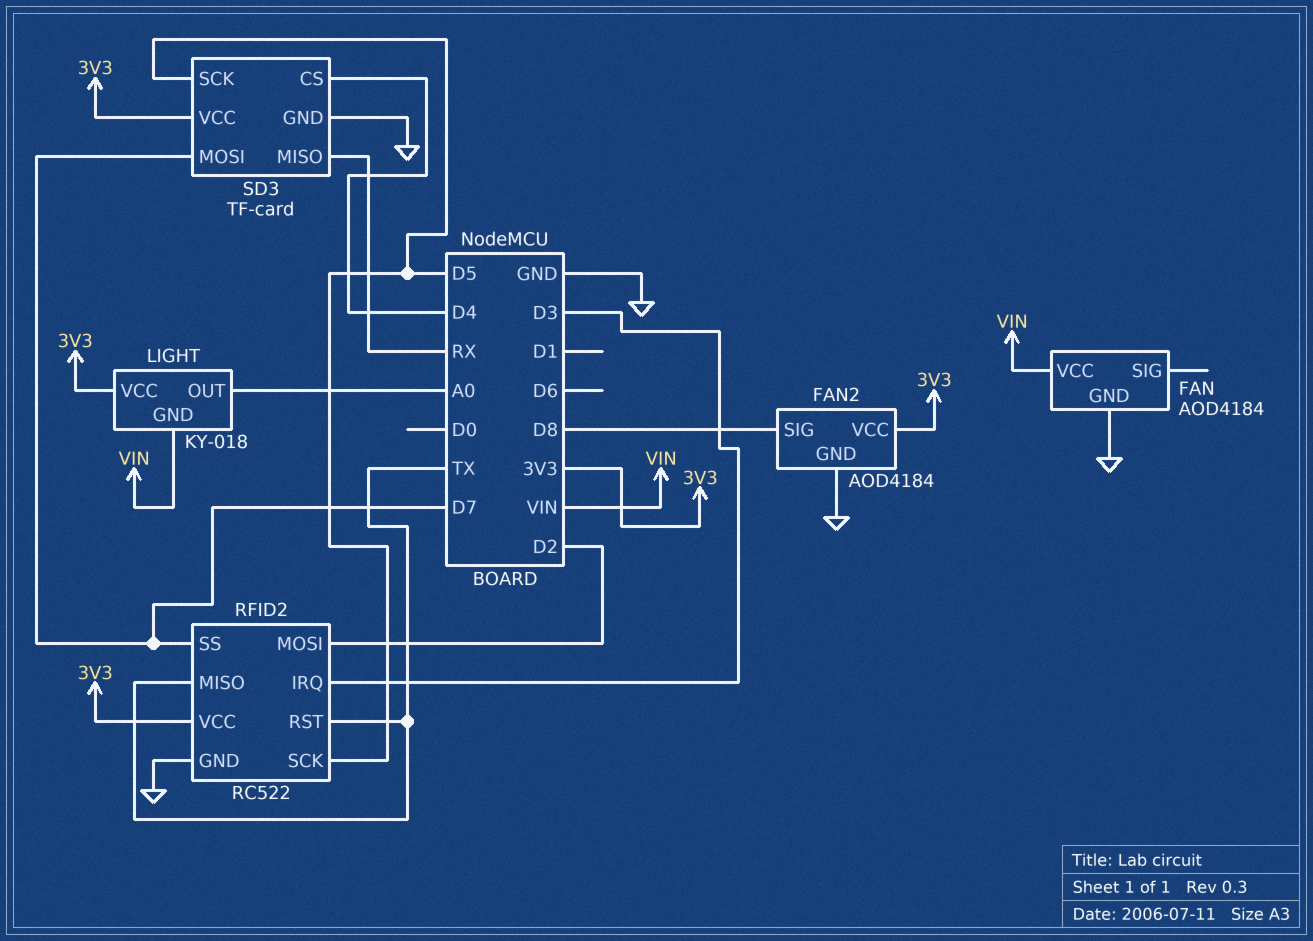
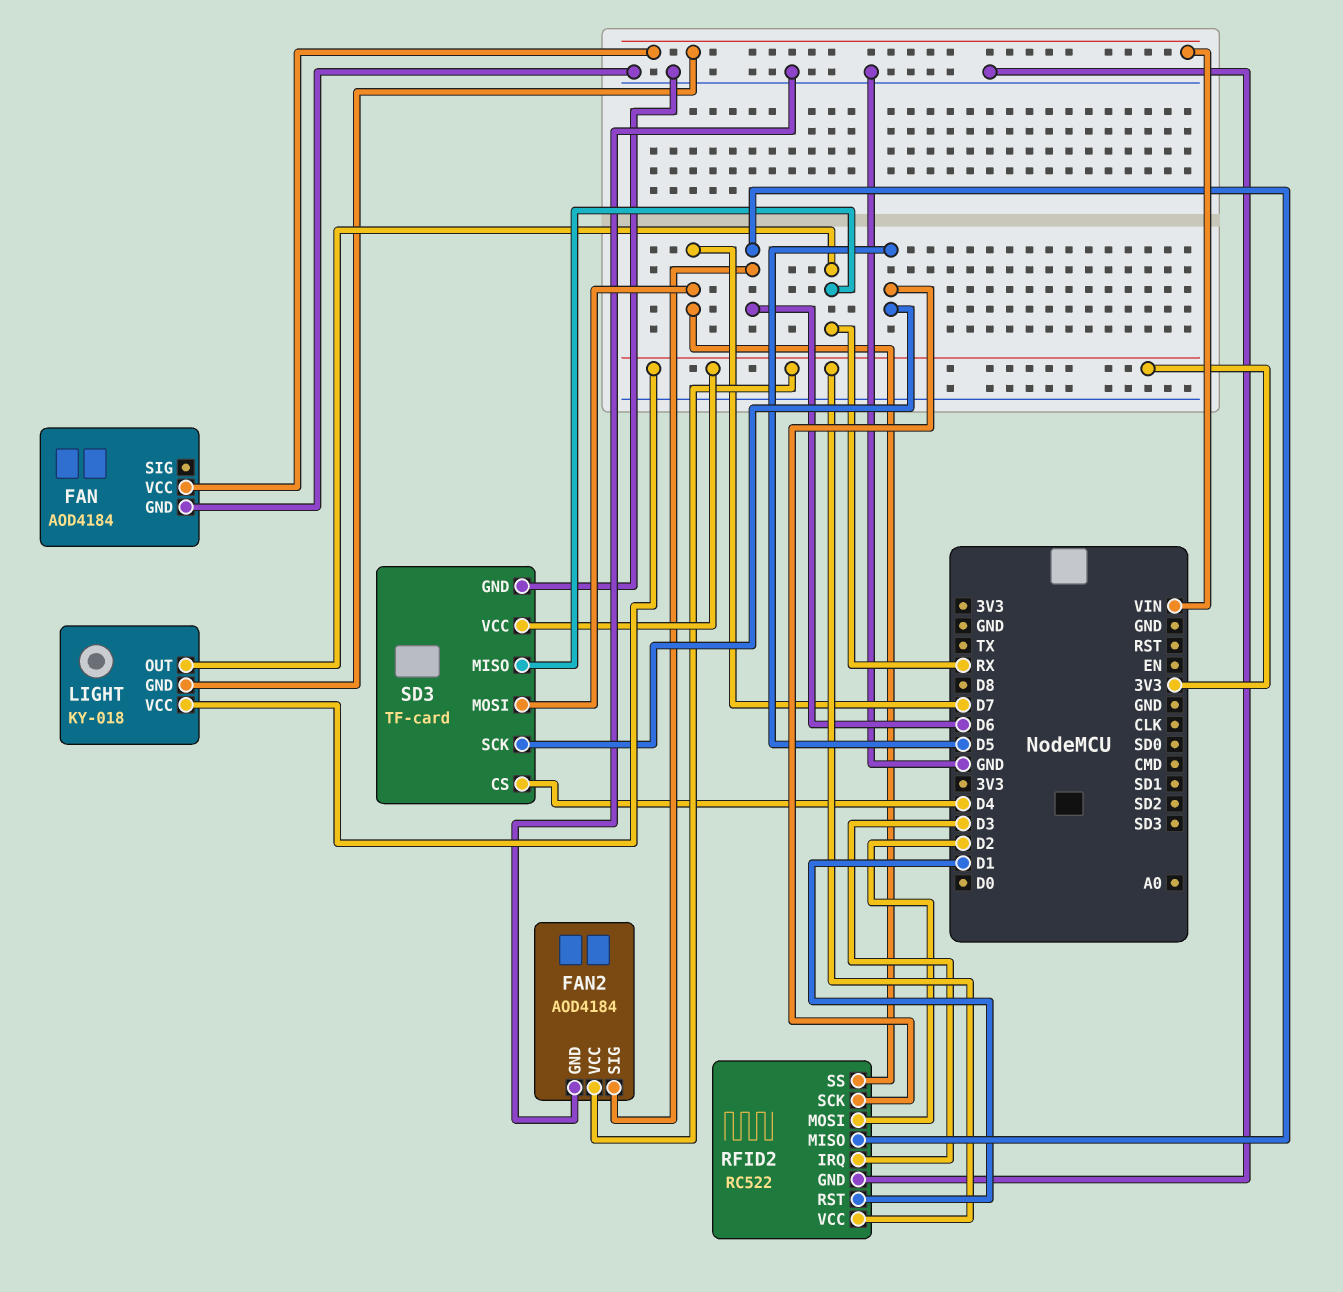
FAN2 pin SIG: D8 -> D6
LIGHT pin OUT: A0 -> RX
RFID2 pin MISO: TX -> D6
RFID2 pin RST: TX -> D1

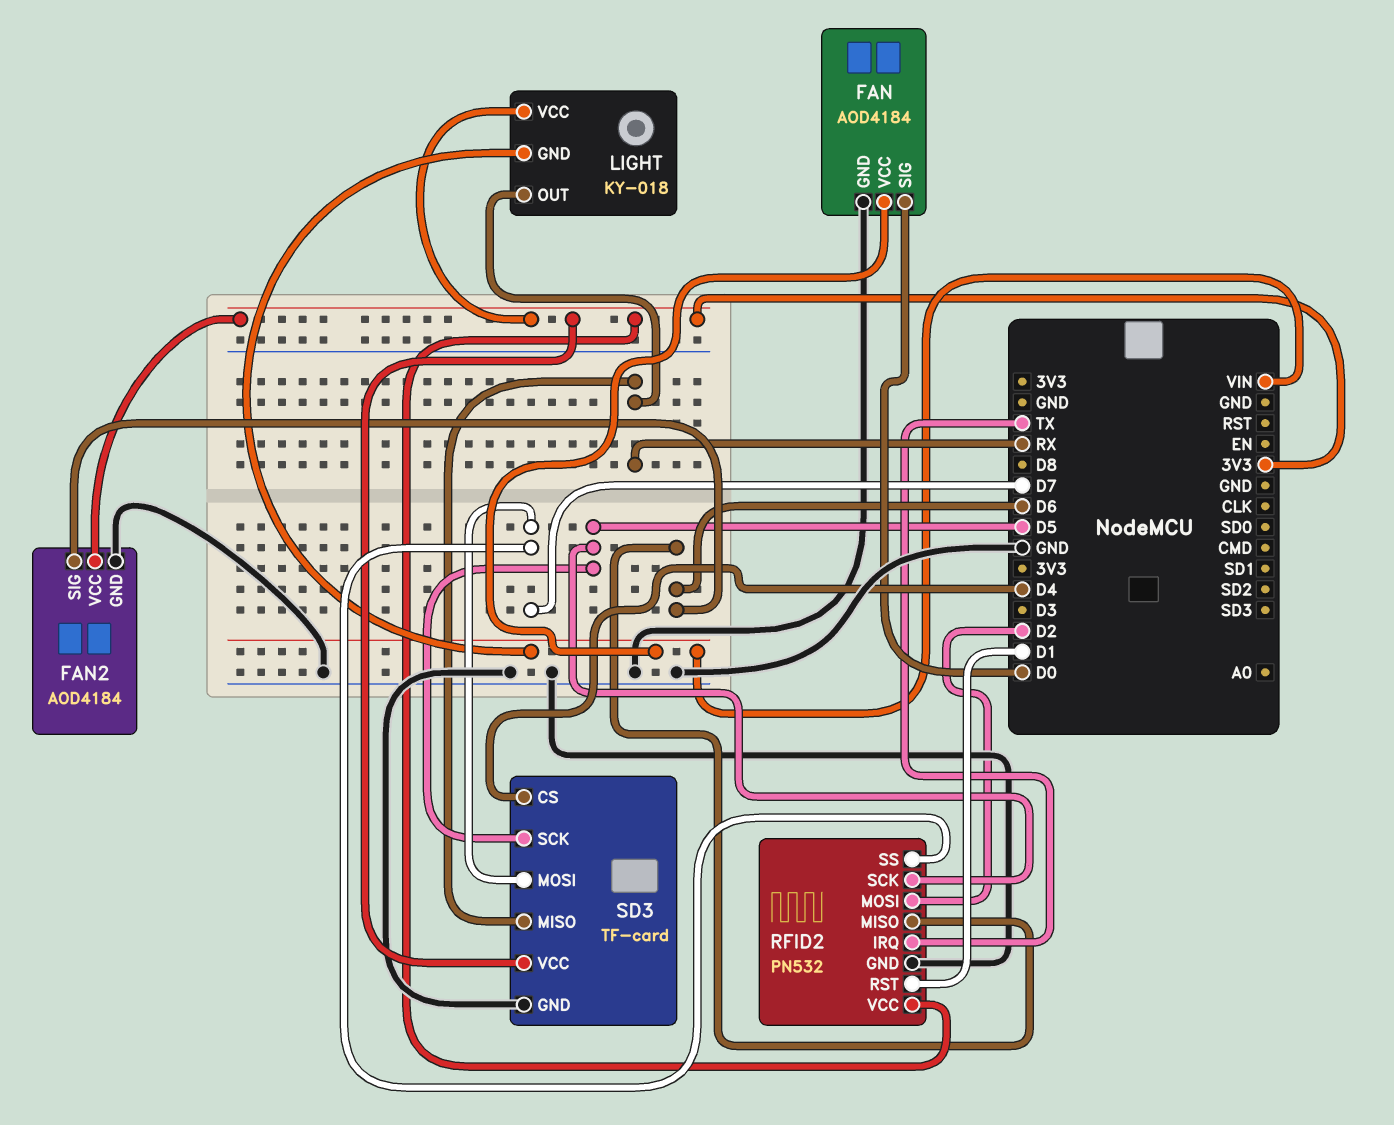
FAN pin SIG: none -> D0
RFID2: RC522 -> PN532
RFID2 pin IRQ: D3 -> TX

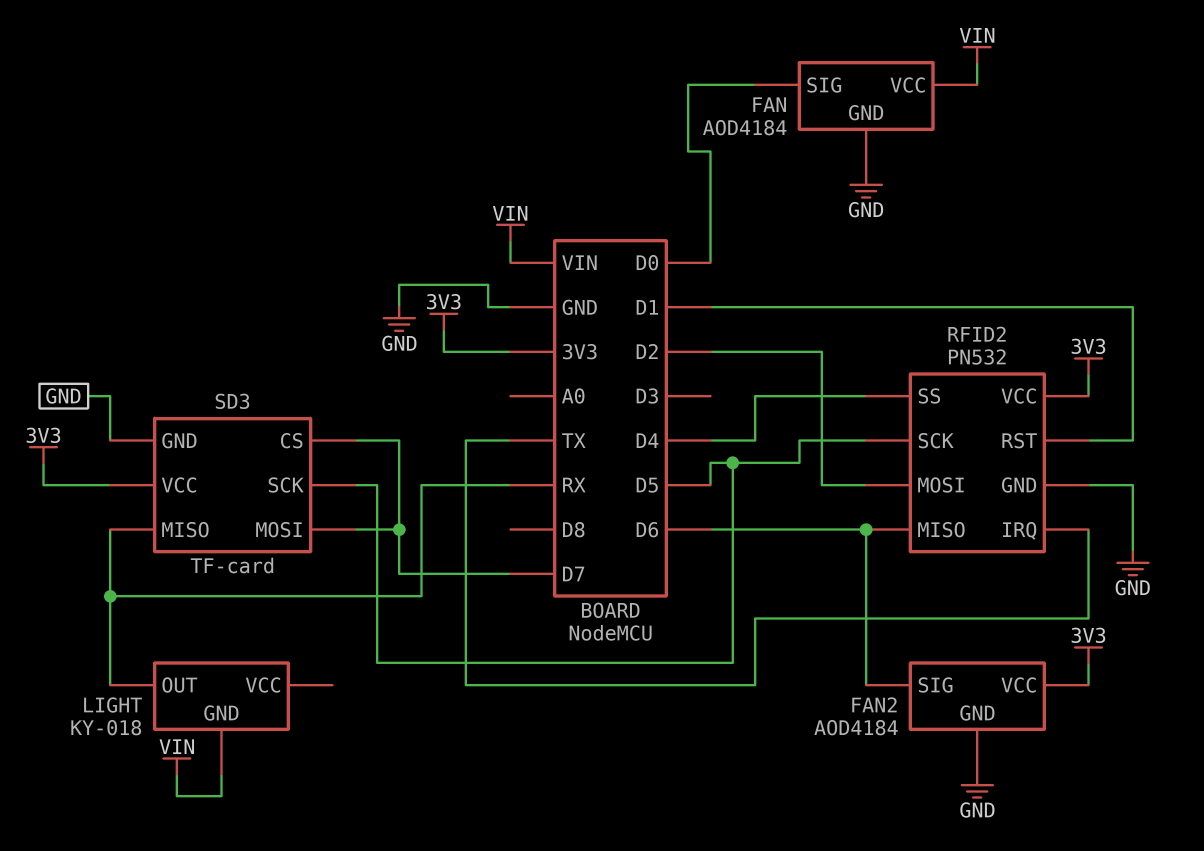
LIGHT pin VCC: 3V3 -> none
RFID2 pin SS: D7 -> D4
SD3 pin CS: D4 -> D7

